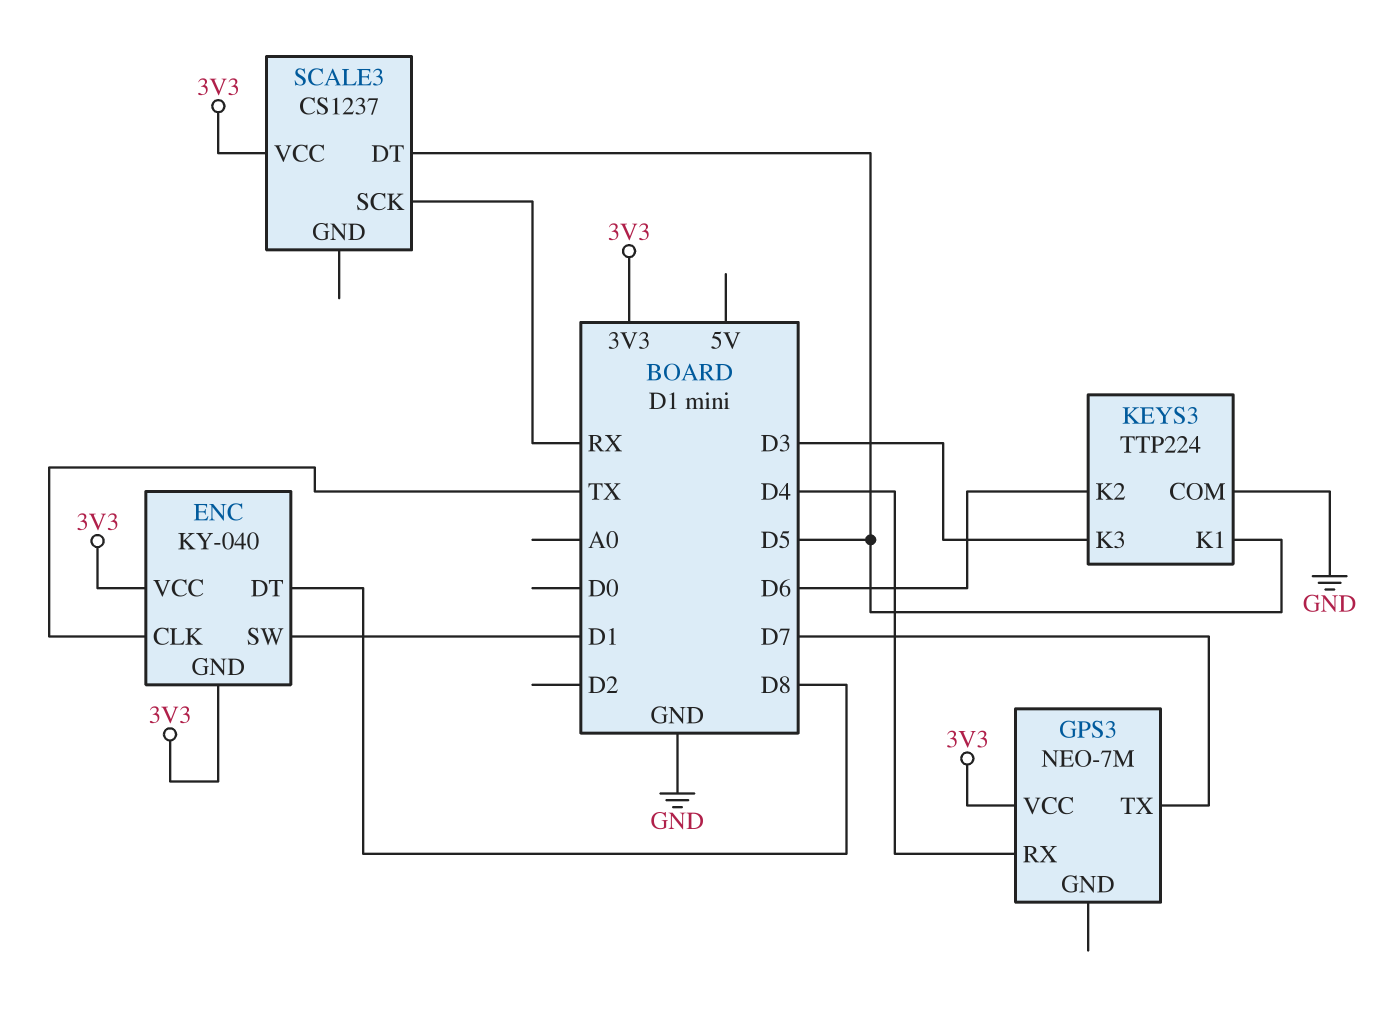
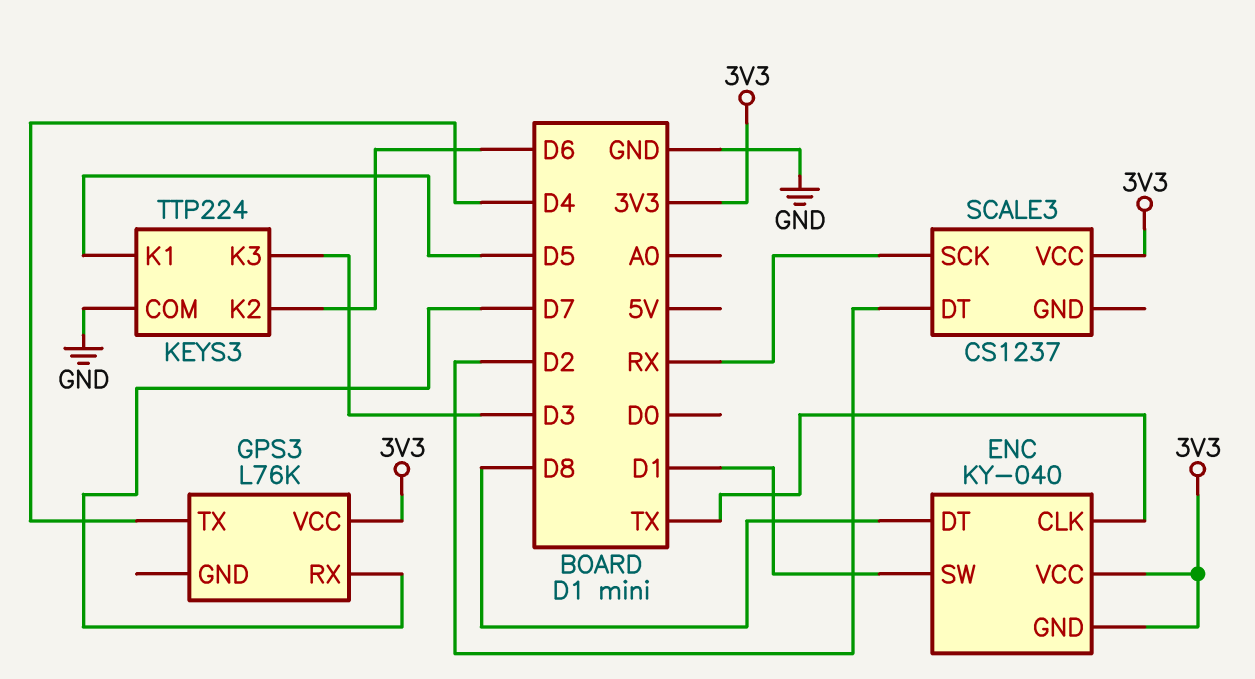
GPS3: NEO-7M -> L76K
GPS3 pin RX: D4 -> D7
GPS3 pin TX: D7 -> D4
SCALE3 pin DT: D5 -> D2

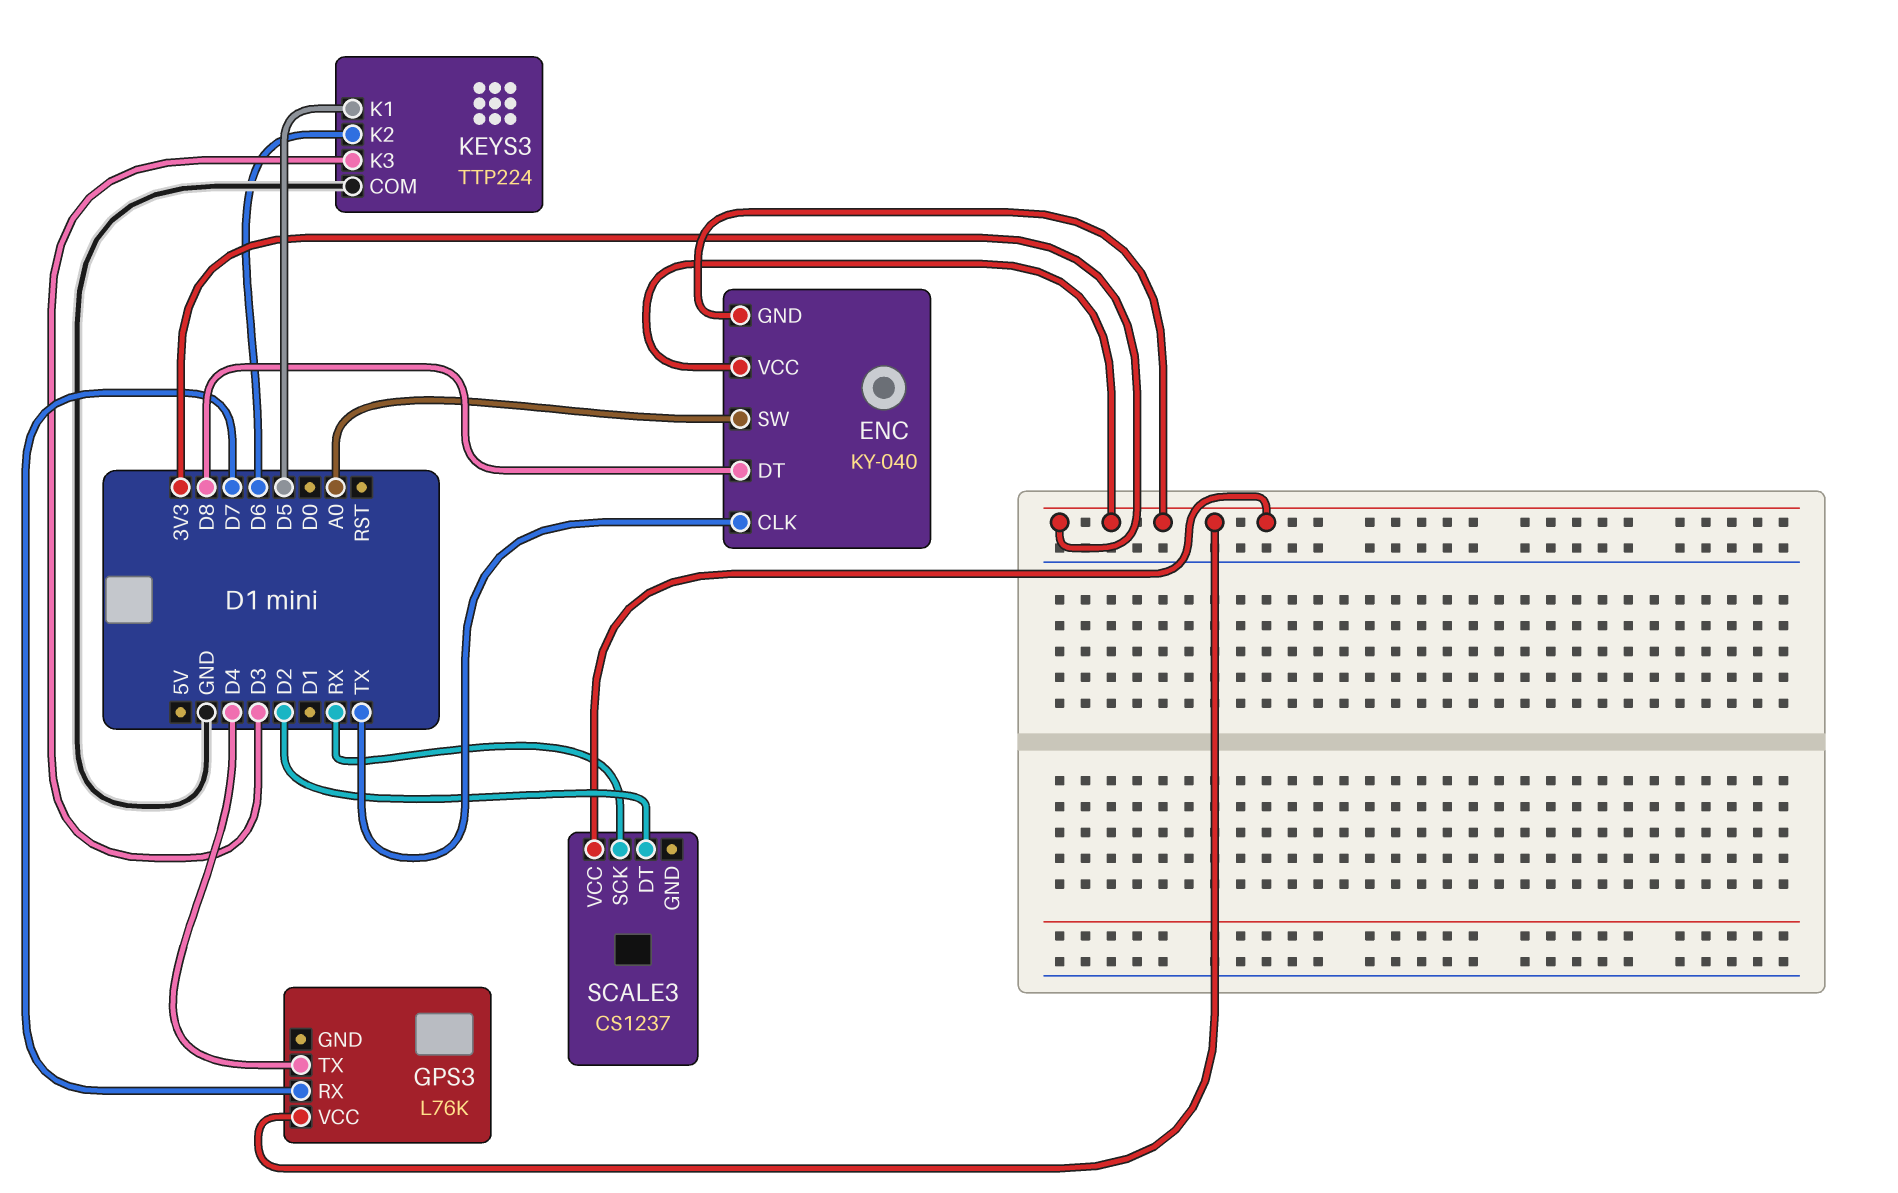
ENC pin SW: D1 -> A0

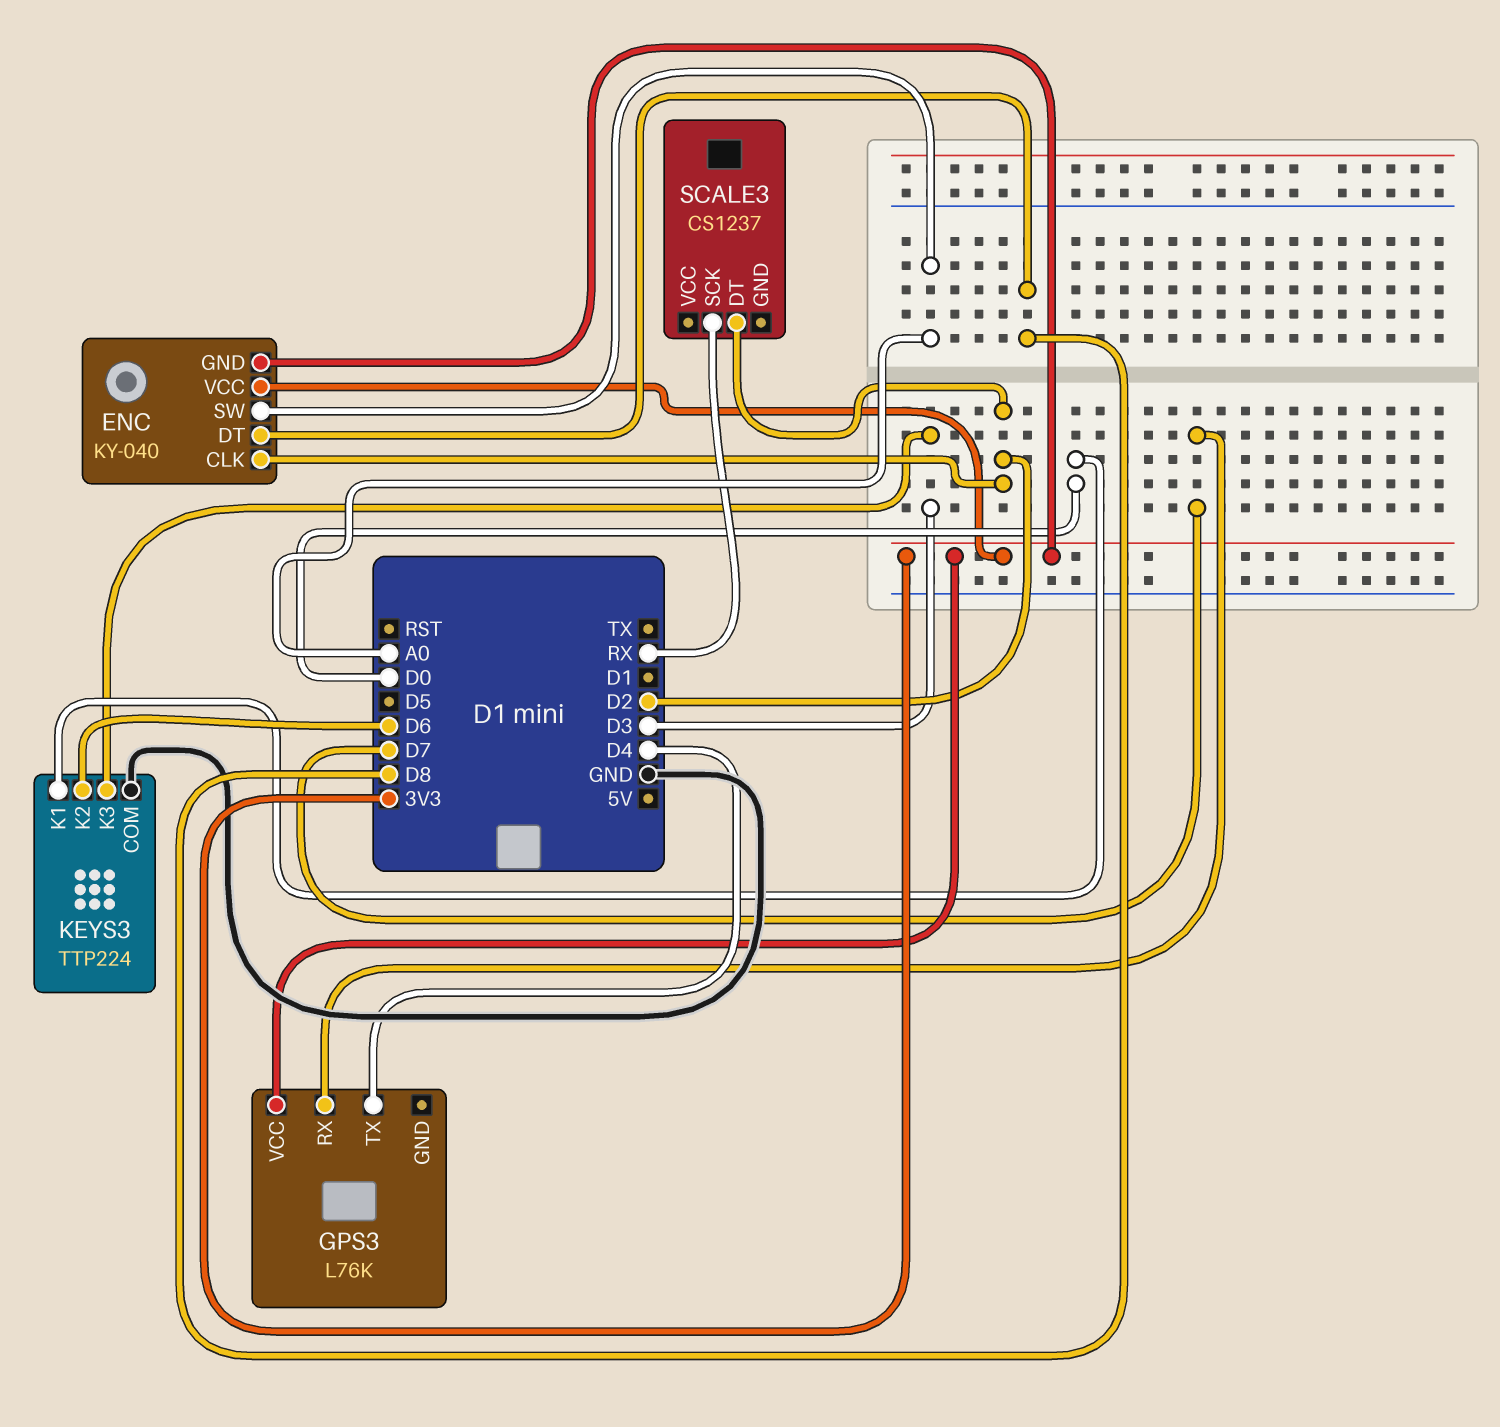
ENC pin CLK: TX -> D2
KEYS3 pin K1: D5 -> D0
SCALE3 pin VCC: 3V3 -> none

